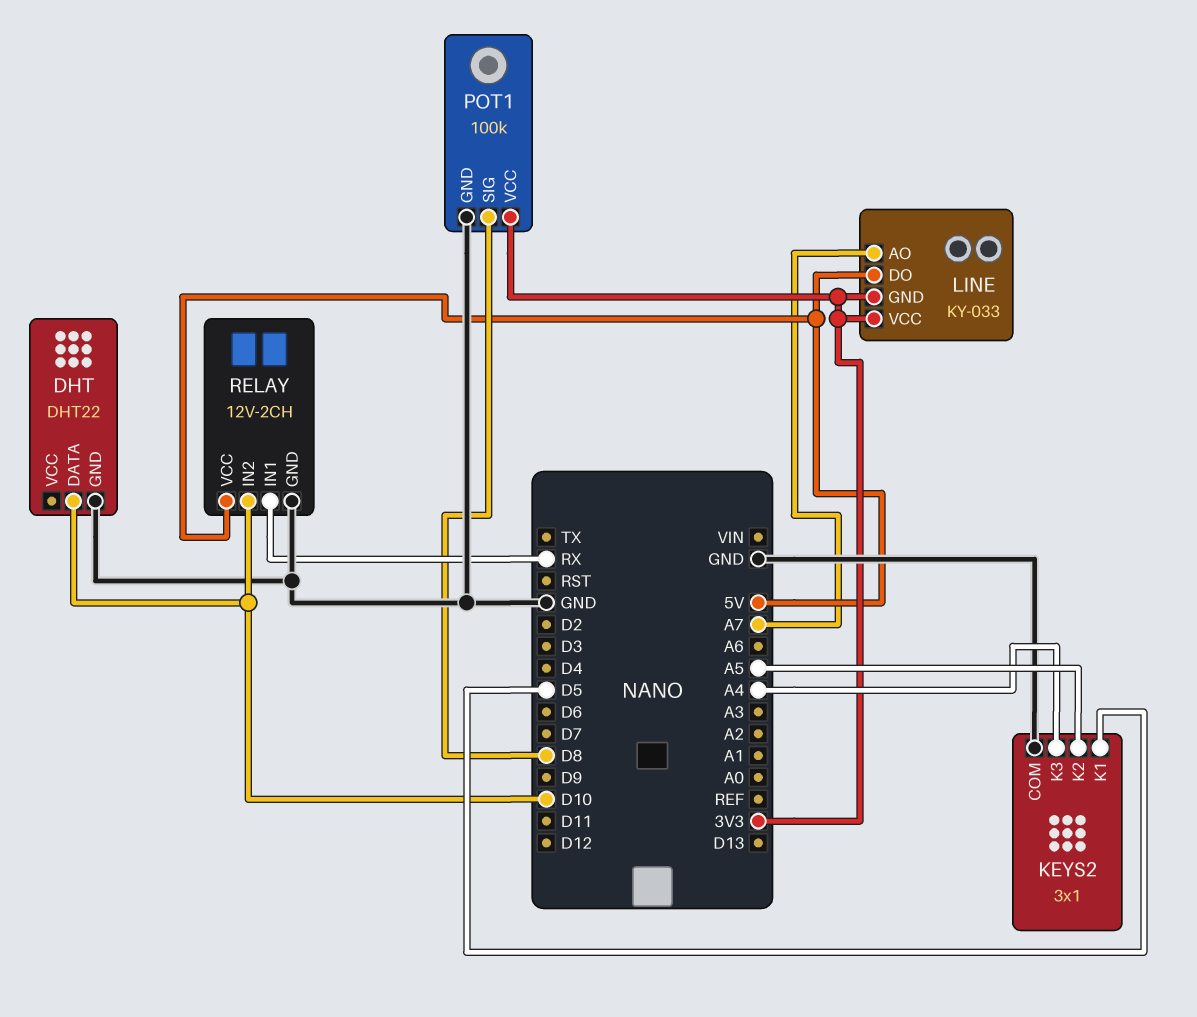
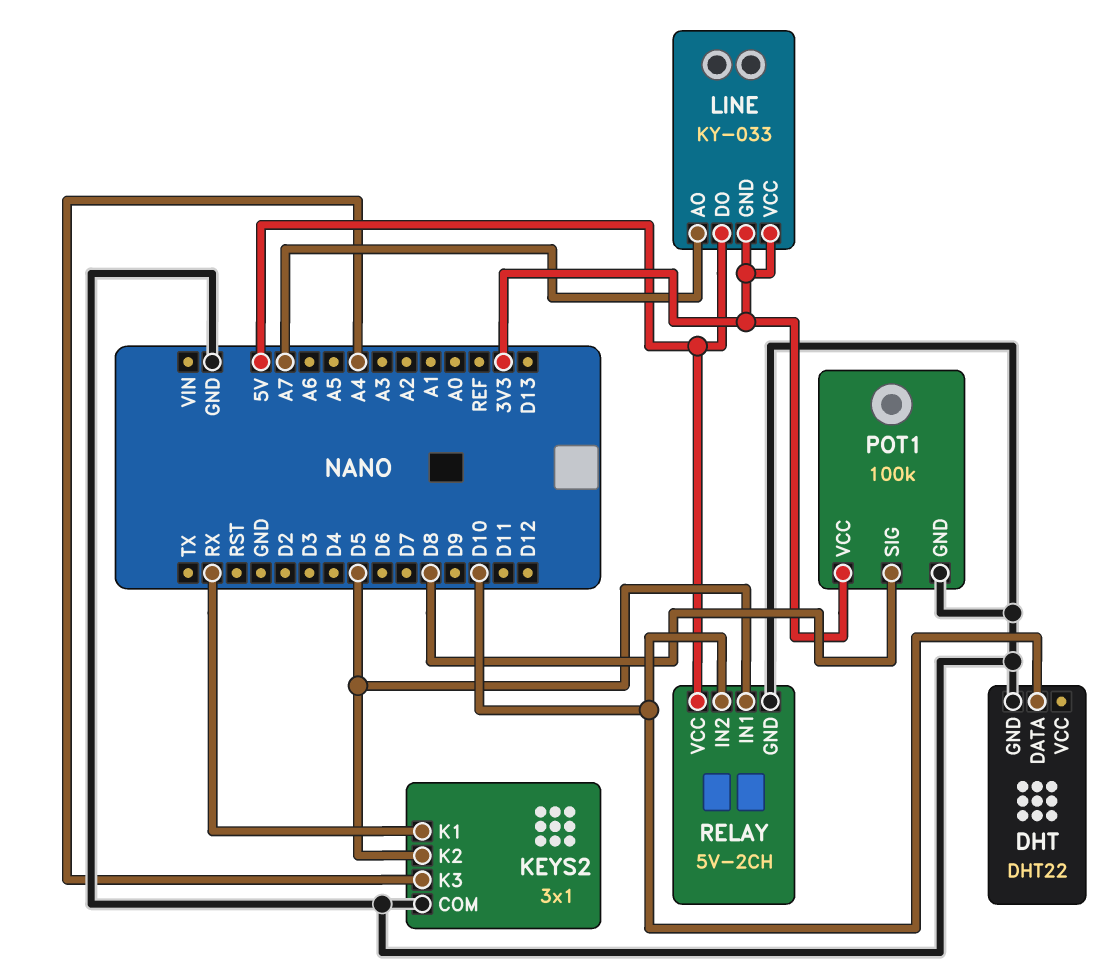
KEYS2 pin K1: D5 -> RX
KEYS2 pin K2: A5 -> D5
RELAY: 12V-2CH -> 5V-2CH
RELAY pin IN1: RX -> D5

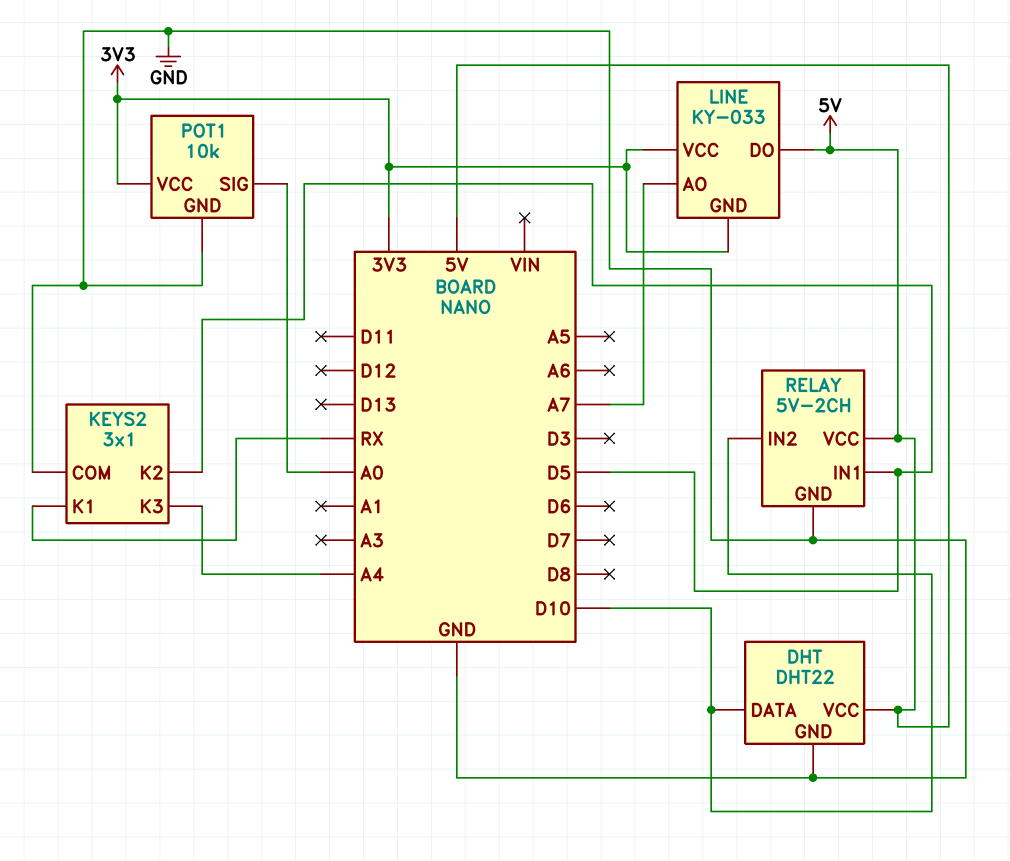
DHT pin VCC: none -> 5V
POT1: 100k -> 10k
POT1 pin SIG: D8 -> A0

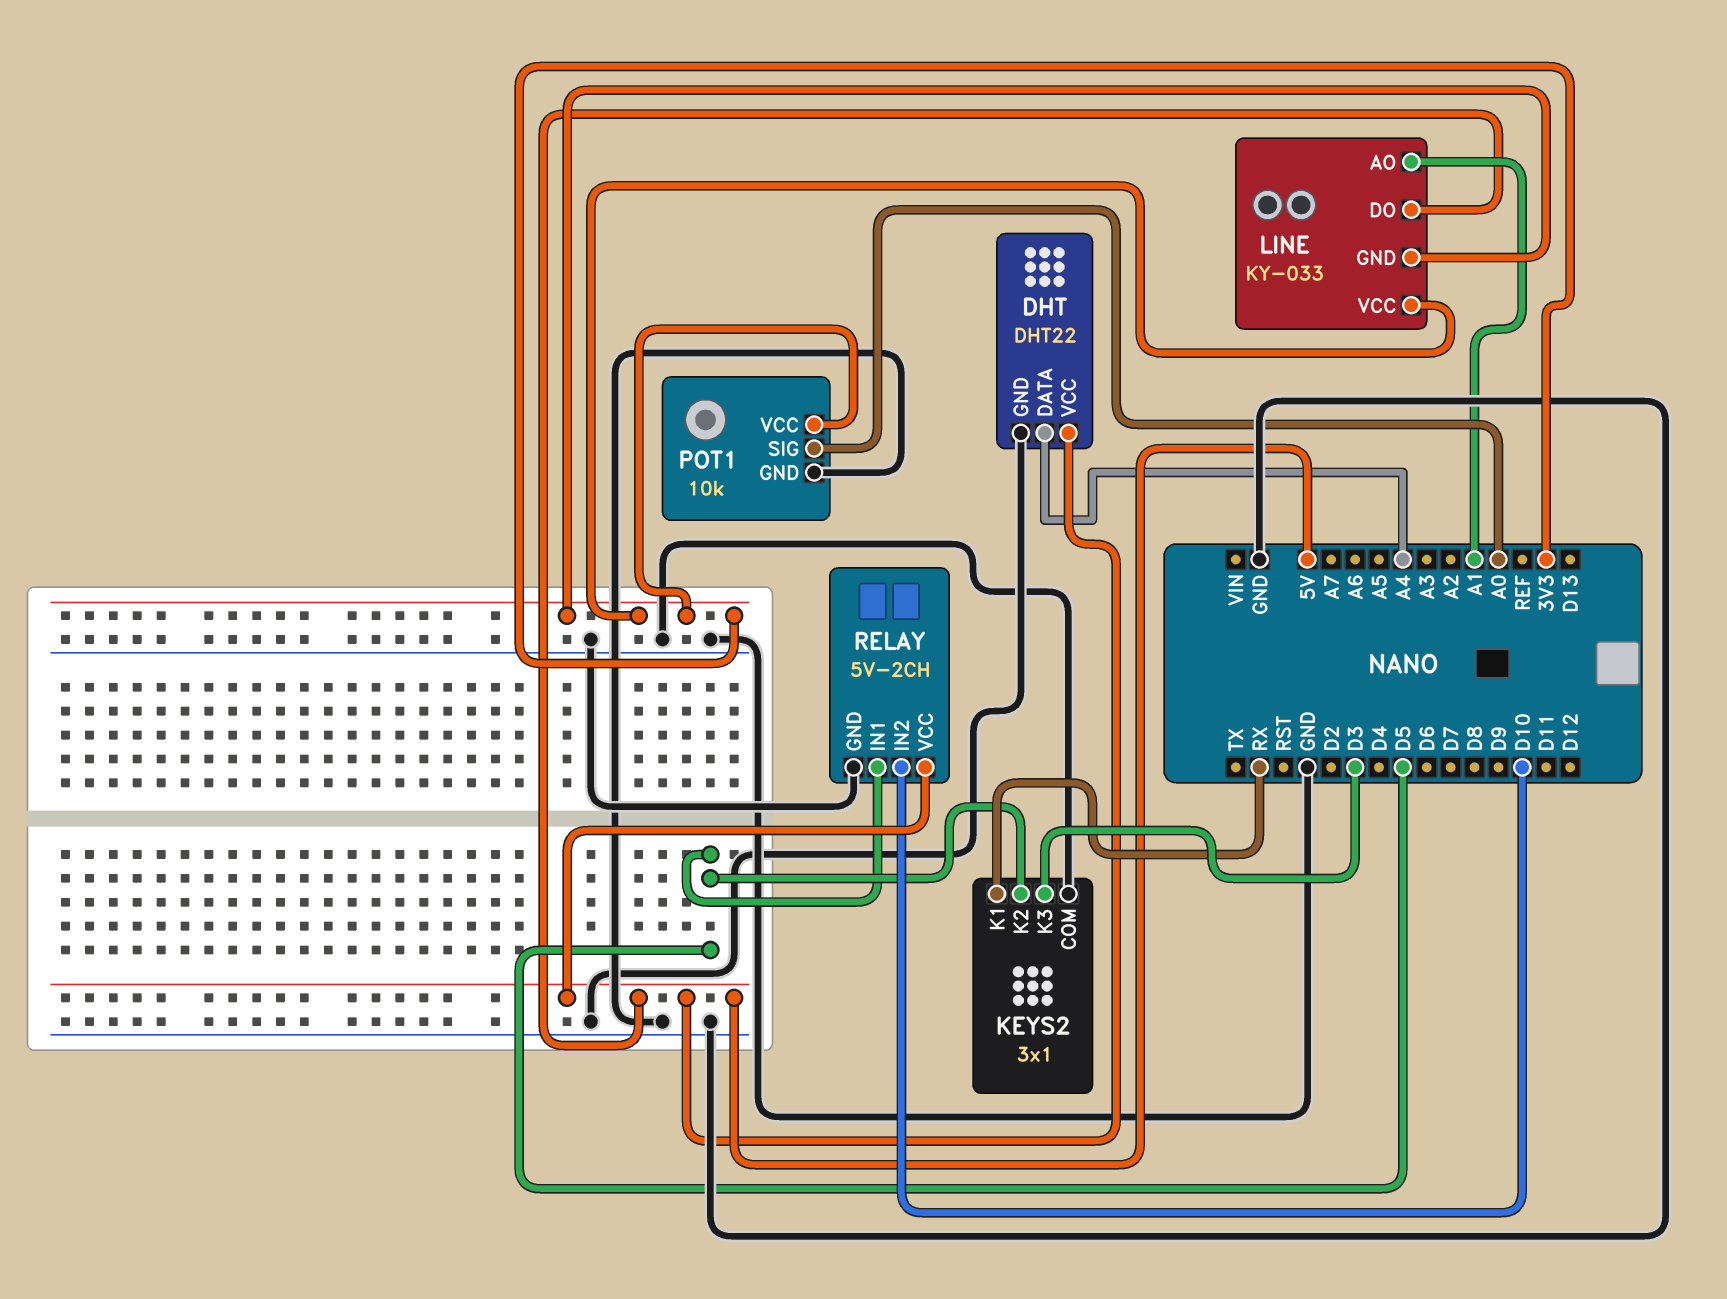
DHT pin DATA: D10 -> A4
KEYS2 pin K3: A4 -> D3
LINE pin AO: A7 -> A1

